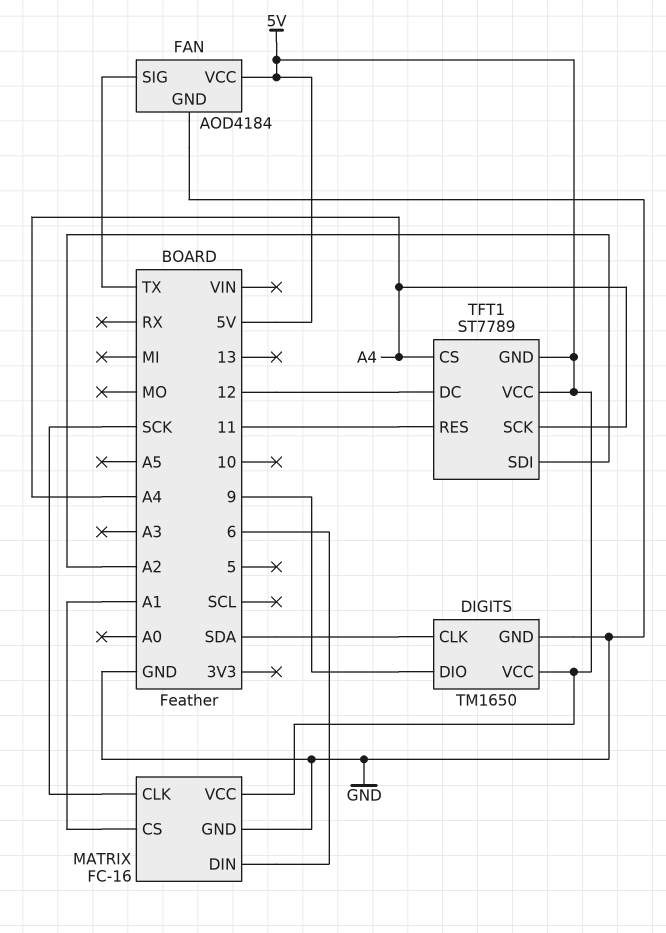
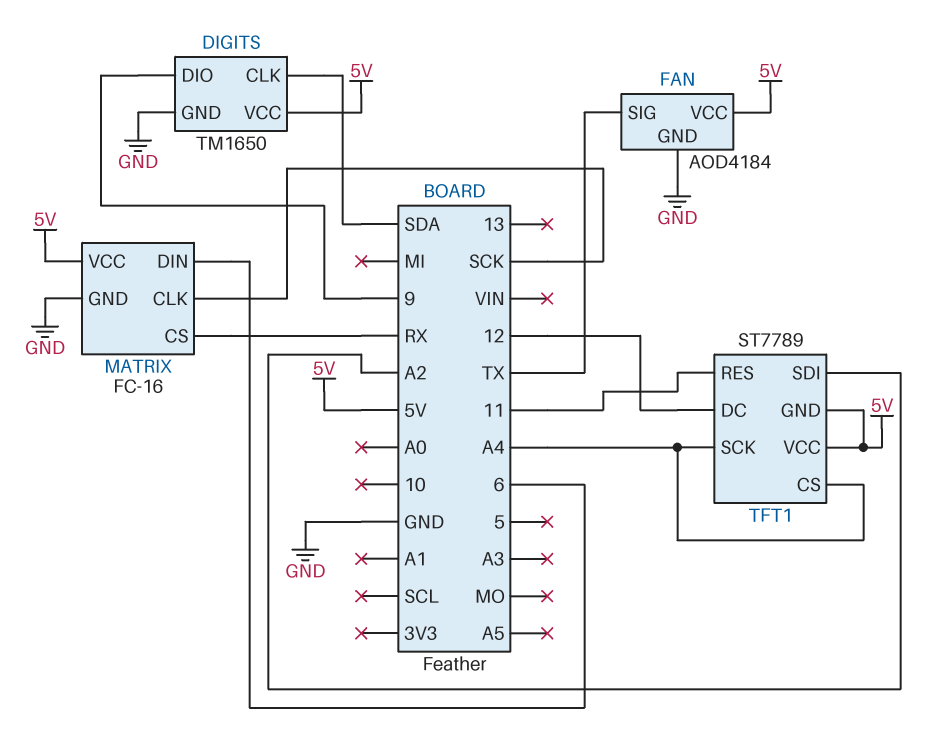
MATRIX pin CS: A1 -> RX

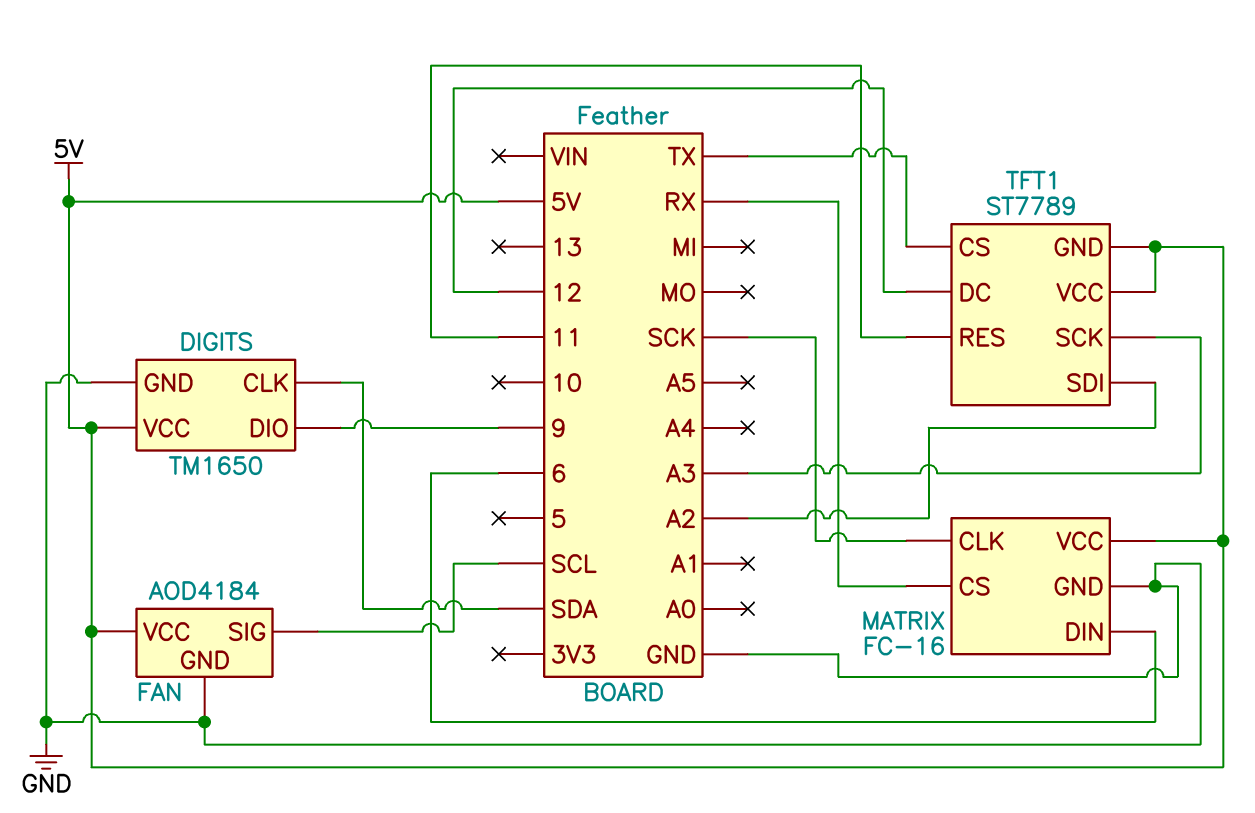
FAN pin SIG: TX -> SCL
TFT1 pin CS: A4 -> TX
TFT1 pin SCK: A4 -> A3

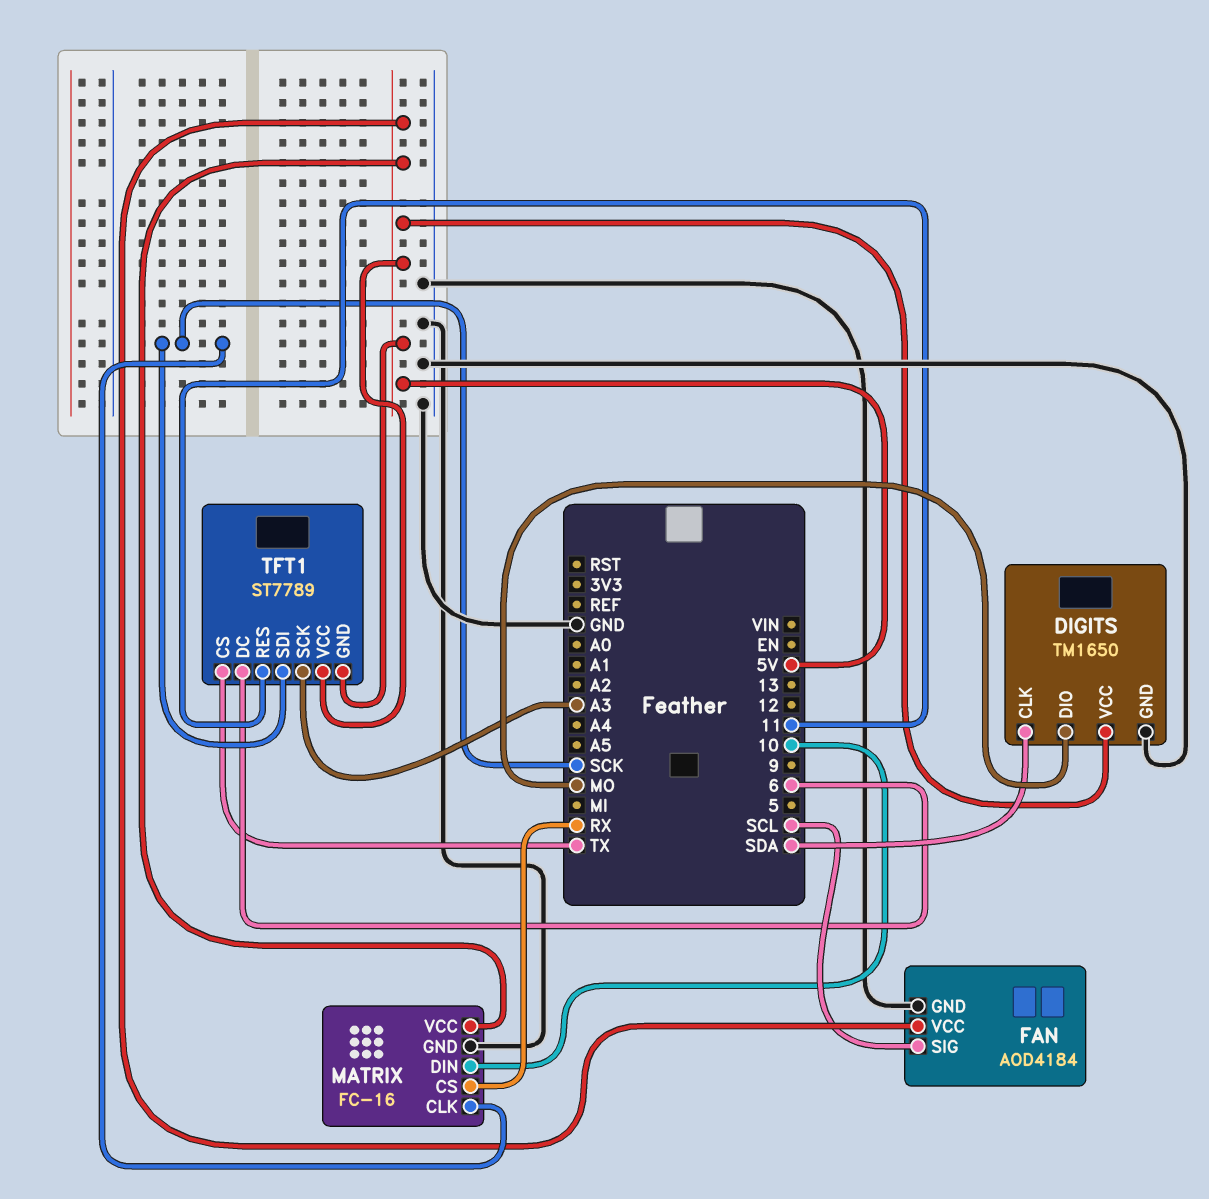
DIGITS pin DIO: 9 -> MO
MATRIX pin DIN: 6 -> 10
TFT1 pin DC: 12 -> 6
TFT1 pin SDI: A2 -> SCK

